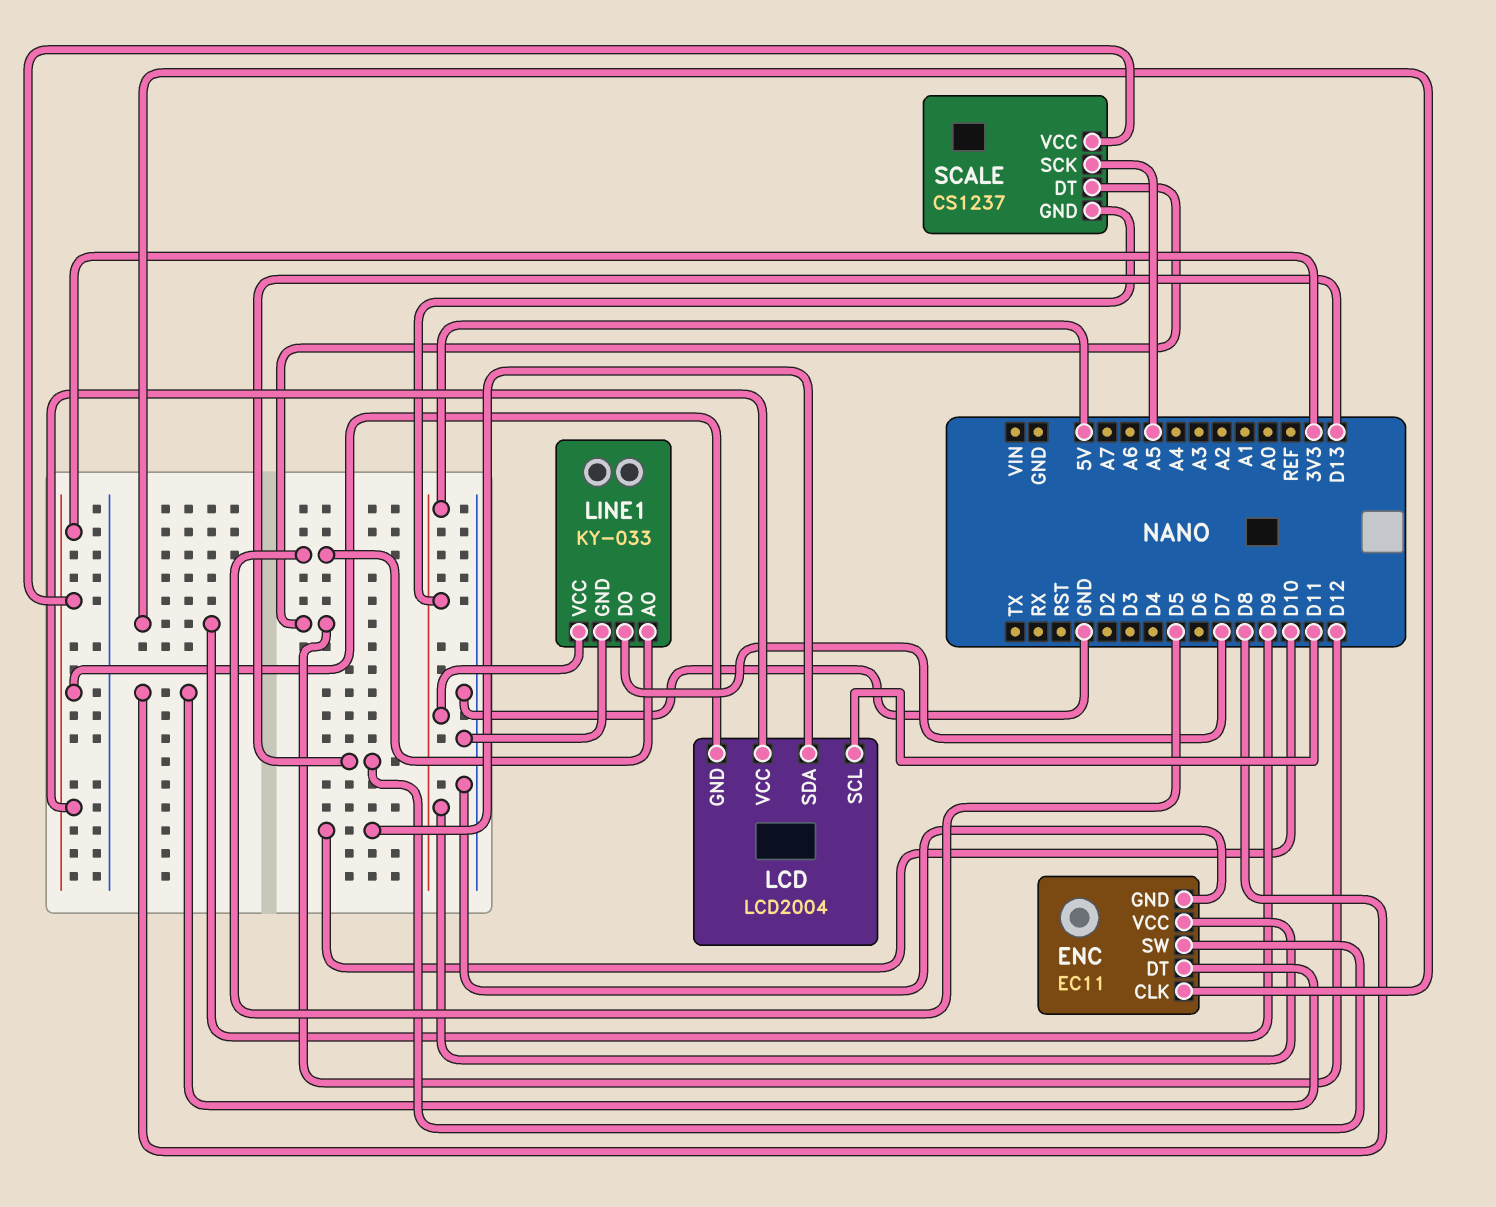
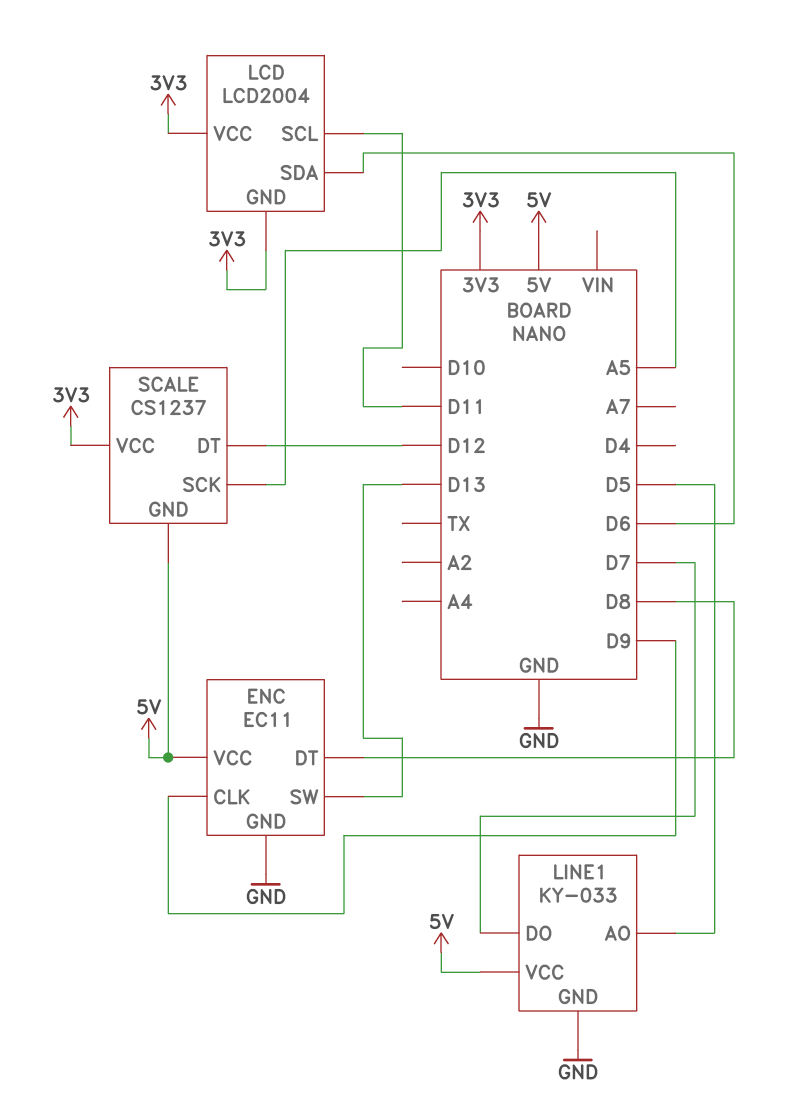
LCD pin SDA: D10 -> D6

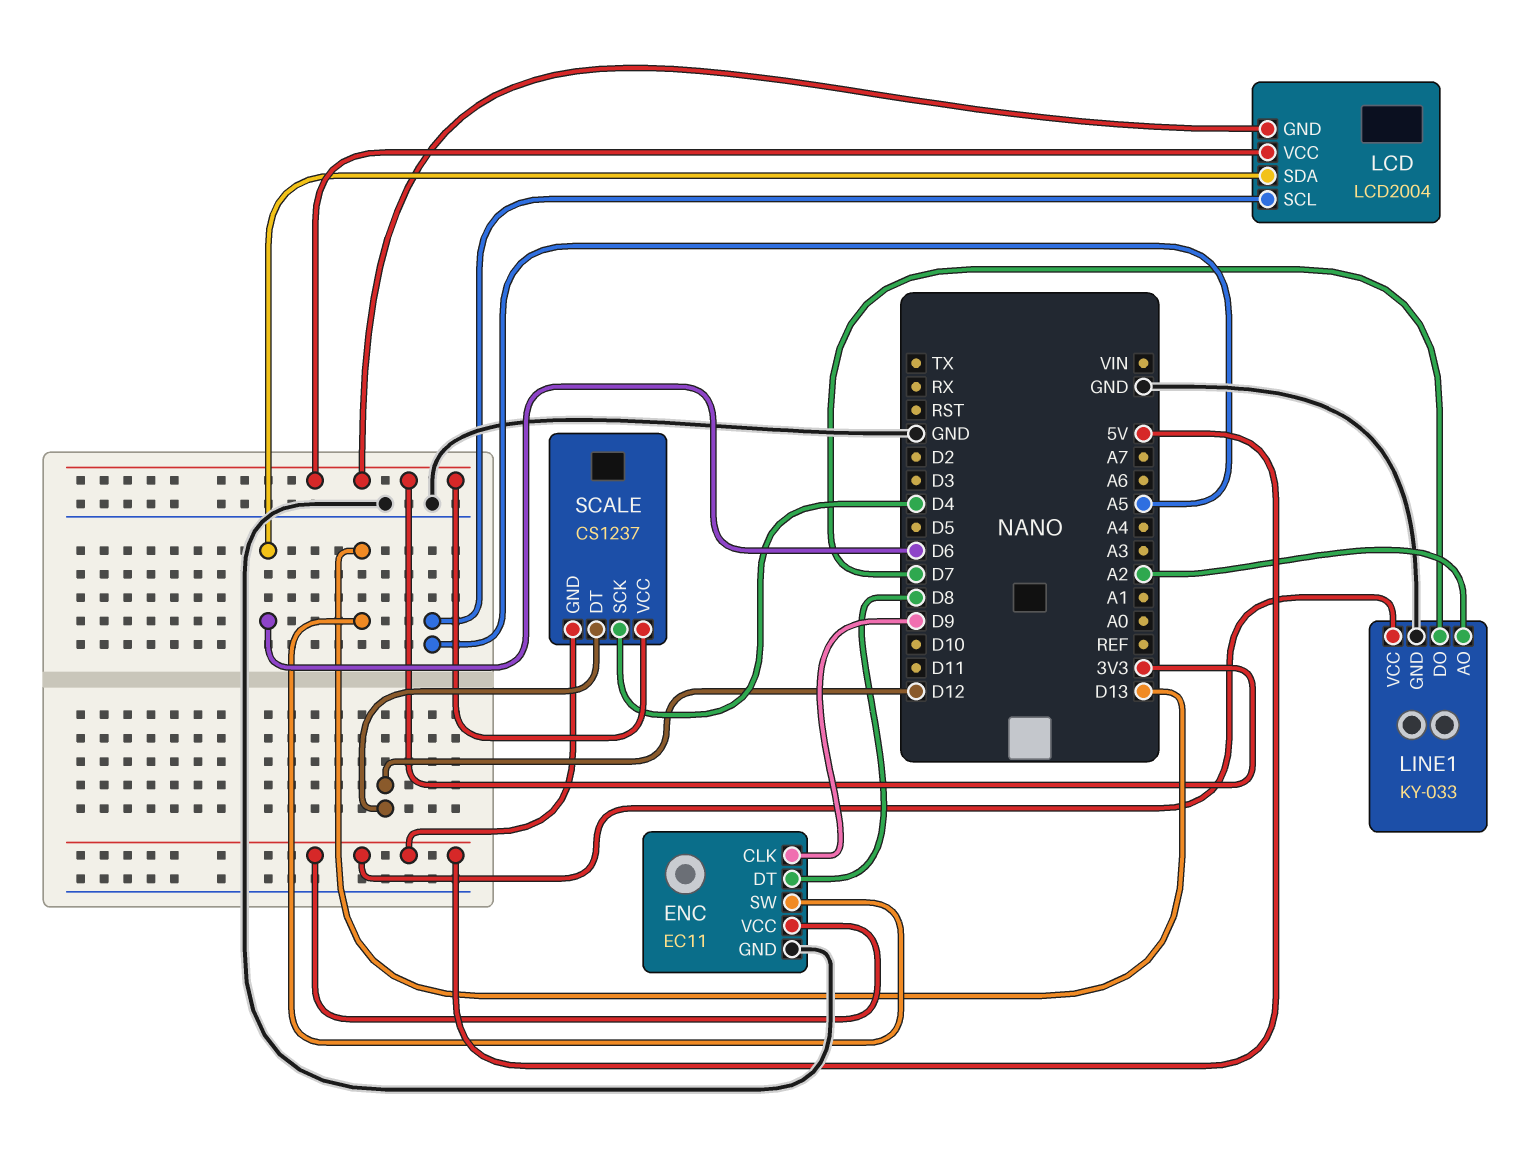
LCD pin SCL: D11 -> A5
LINE1 pin AO: D5 -> A2
SCALE pin SCK: A5 -> D4

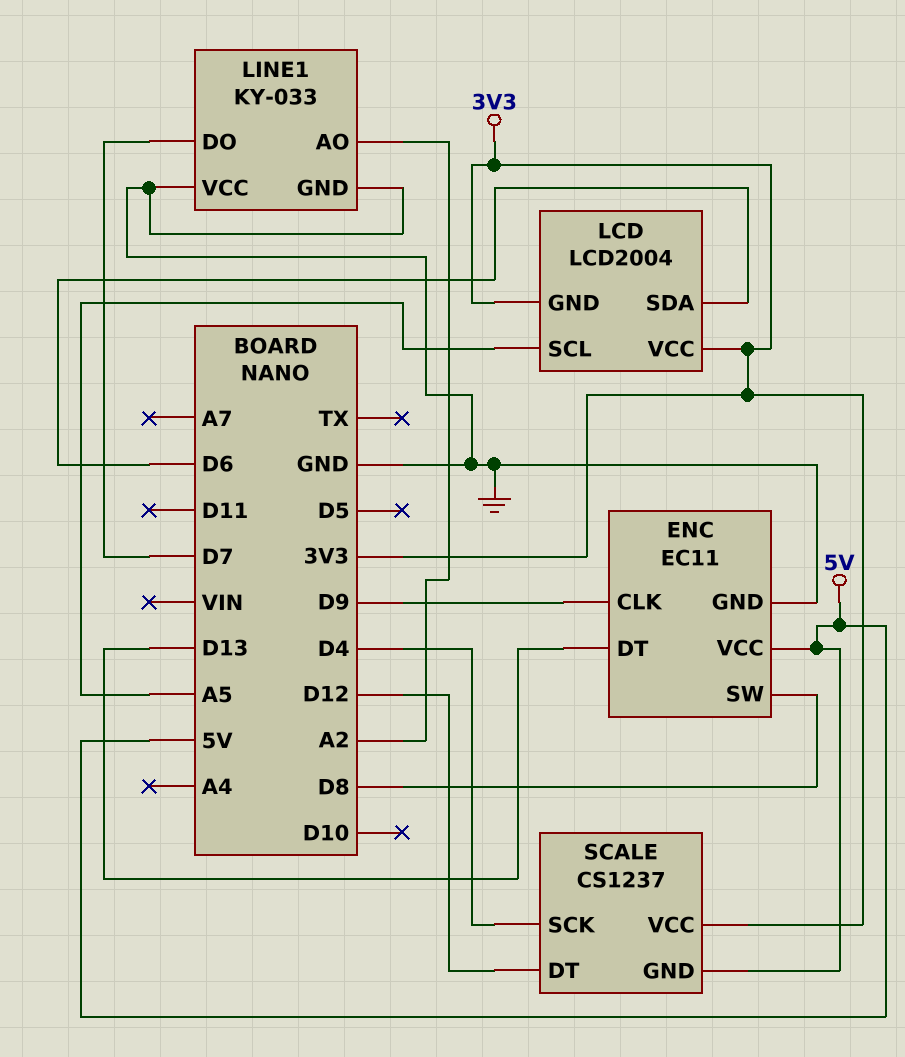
ENC pin DT: D8 -> D13
ENC pin SW: D13 -> D8
LINE1 pin VCC: 5V -> GND

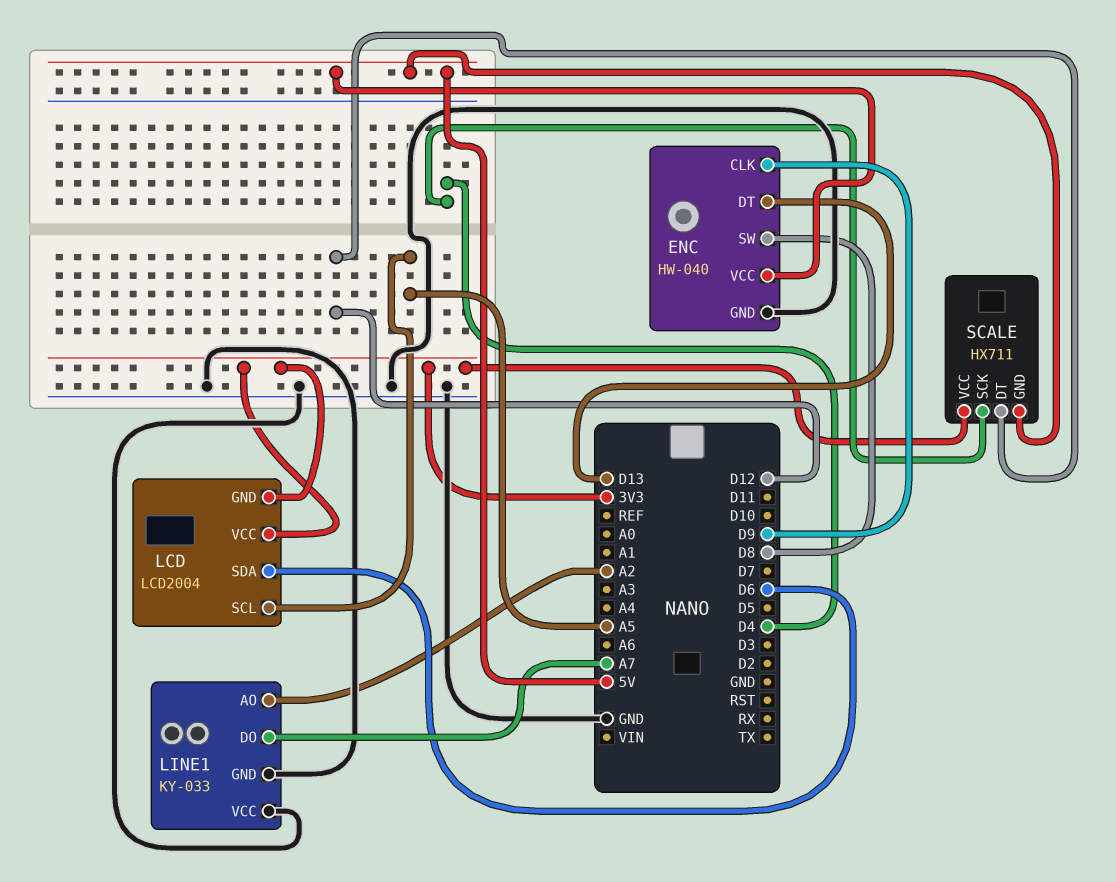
ENC: EC11 -> HW-040
LINE1 pin DO: D7 -> A7
SCALE: CS1237 -> HX711

